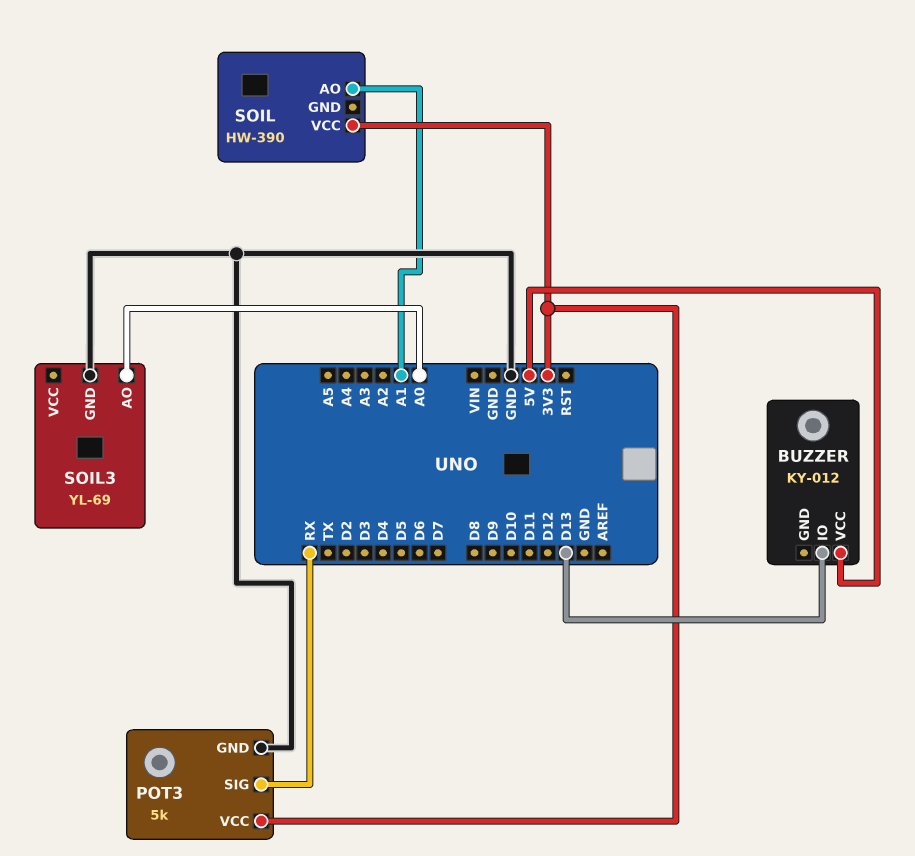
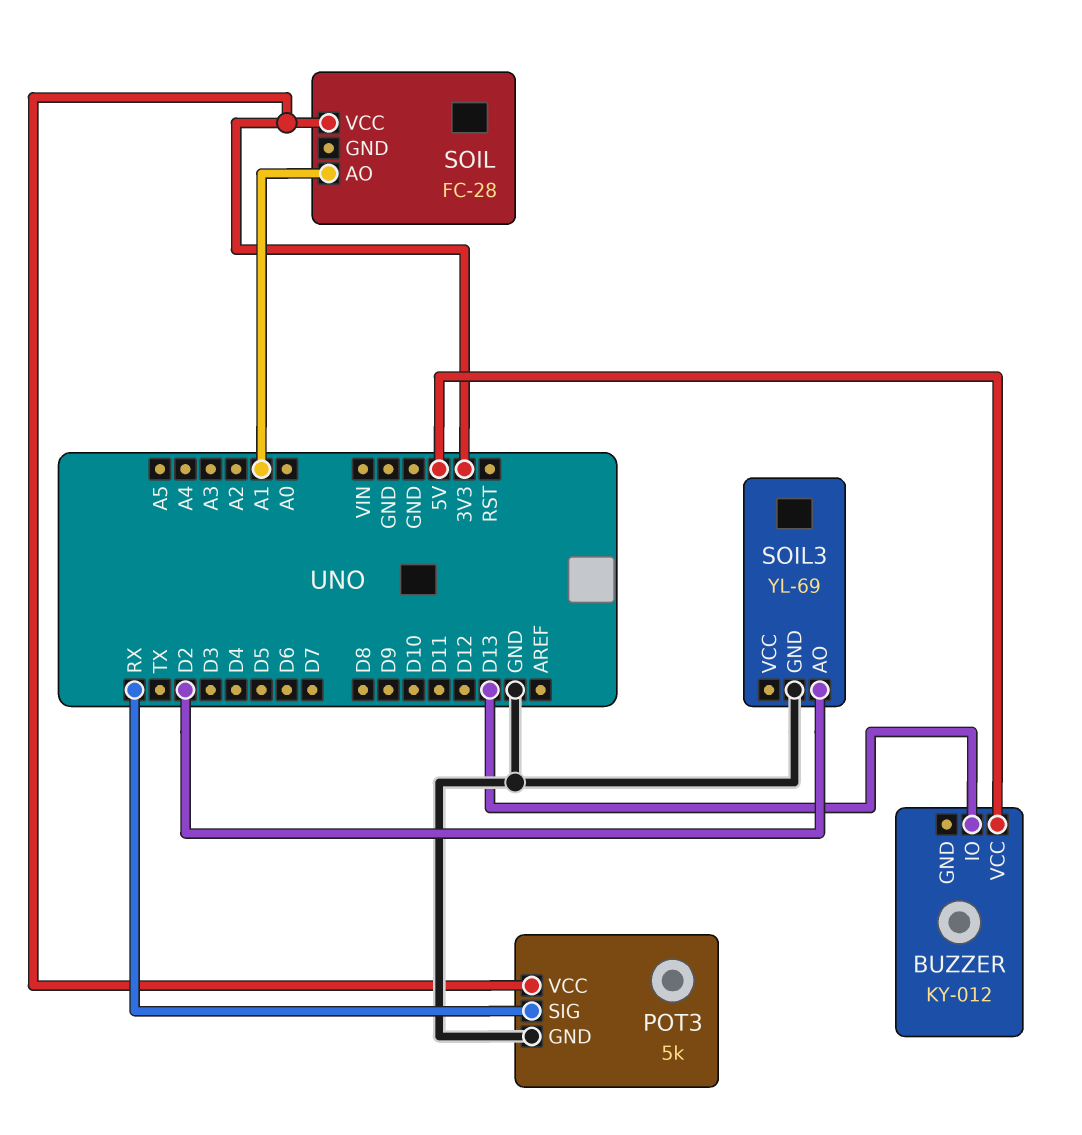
SOIL: HW-390 -> FC-28
SOIL3 pin AO: A0 -> D2

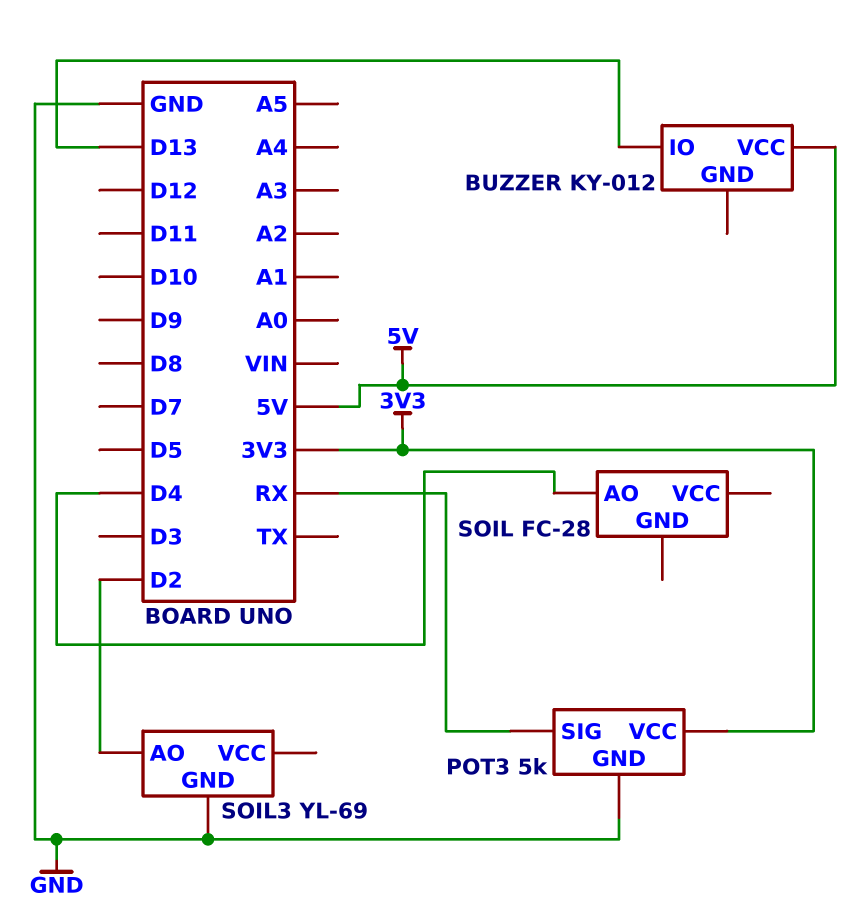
SOIL pin AO: A1 -> D4
SOIL pin VCC: 3V3 -> none

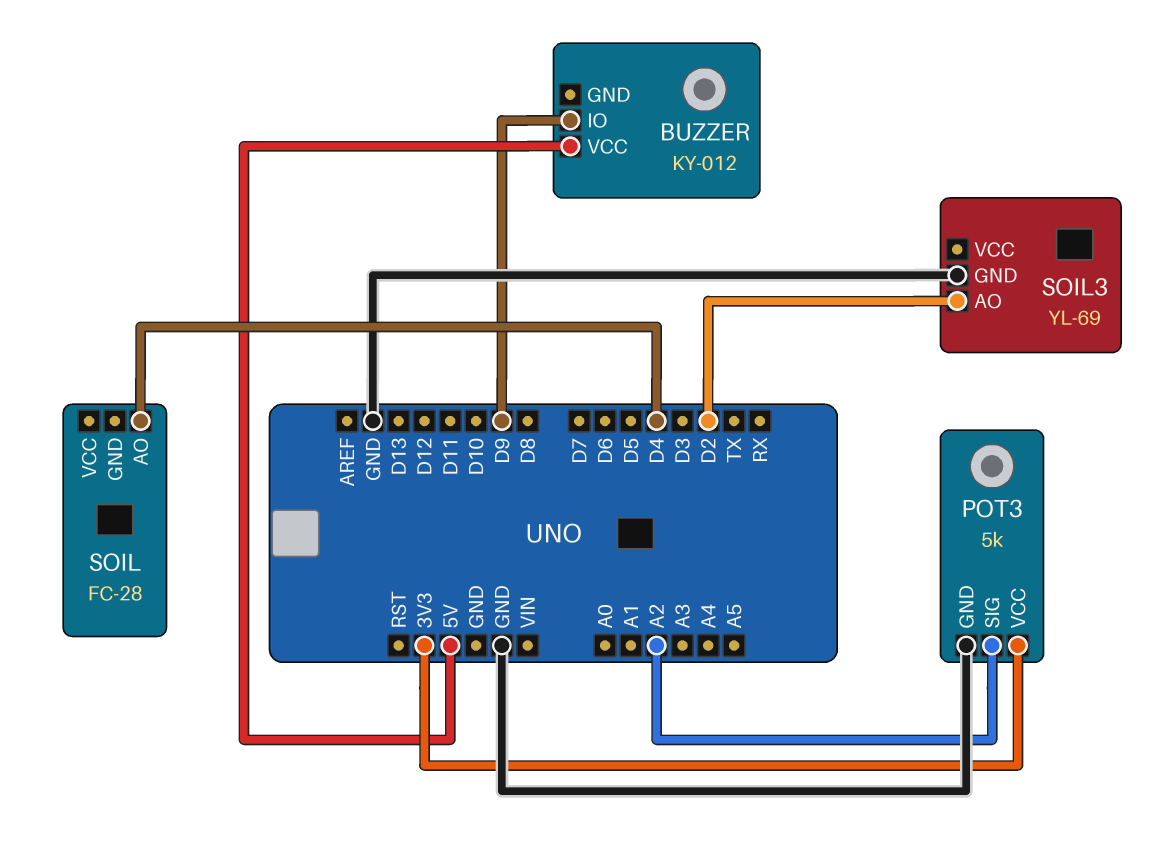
BUZZER pin IO: D13 -> D9
POT3 pin SIG: RX -> A2

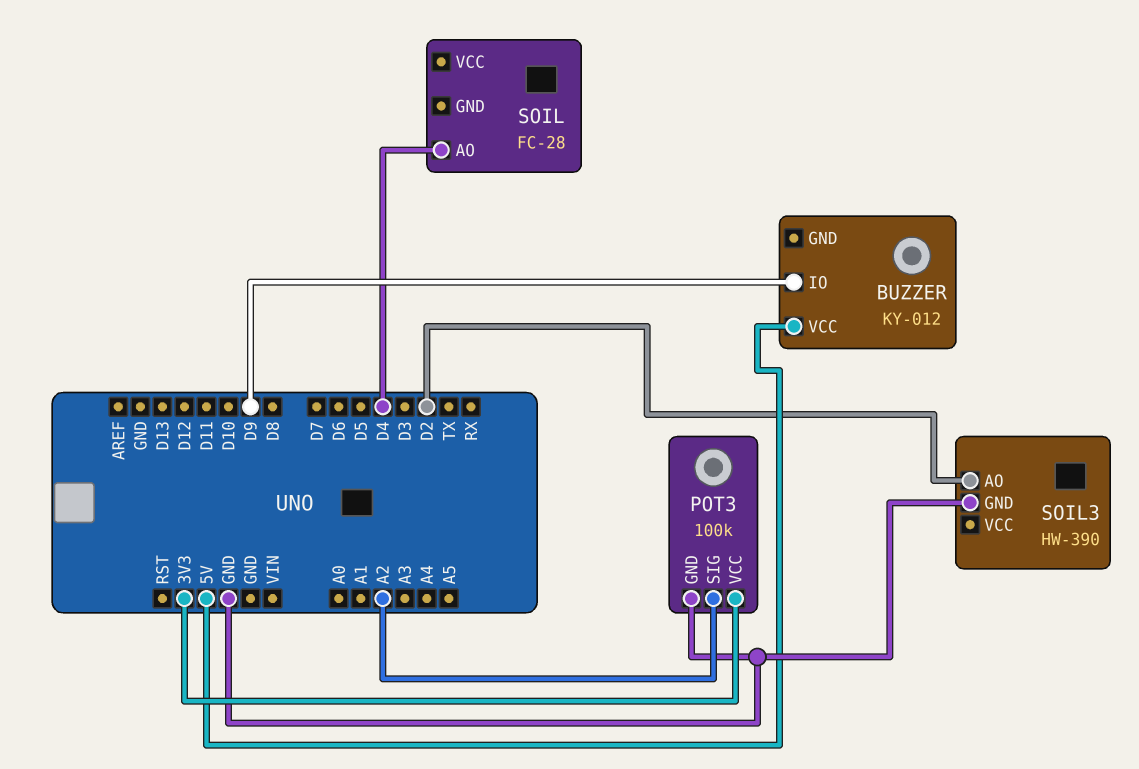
POT3: 5k -> 100k
SOIL3: YL-69 -> HW-390

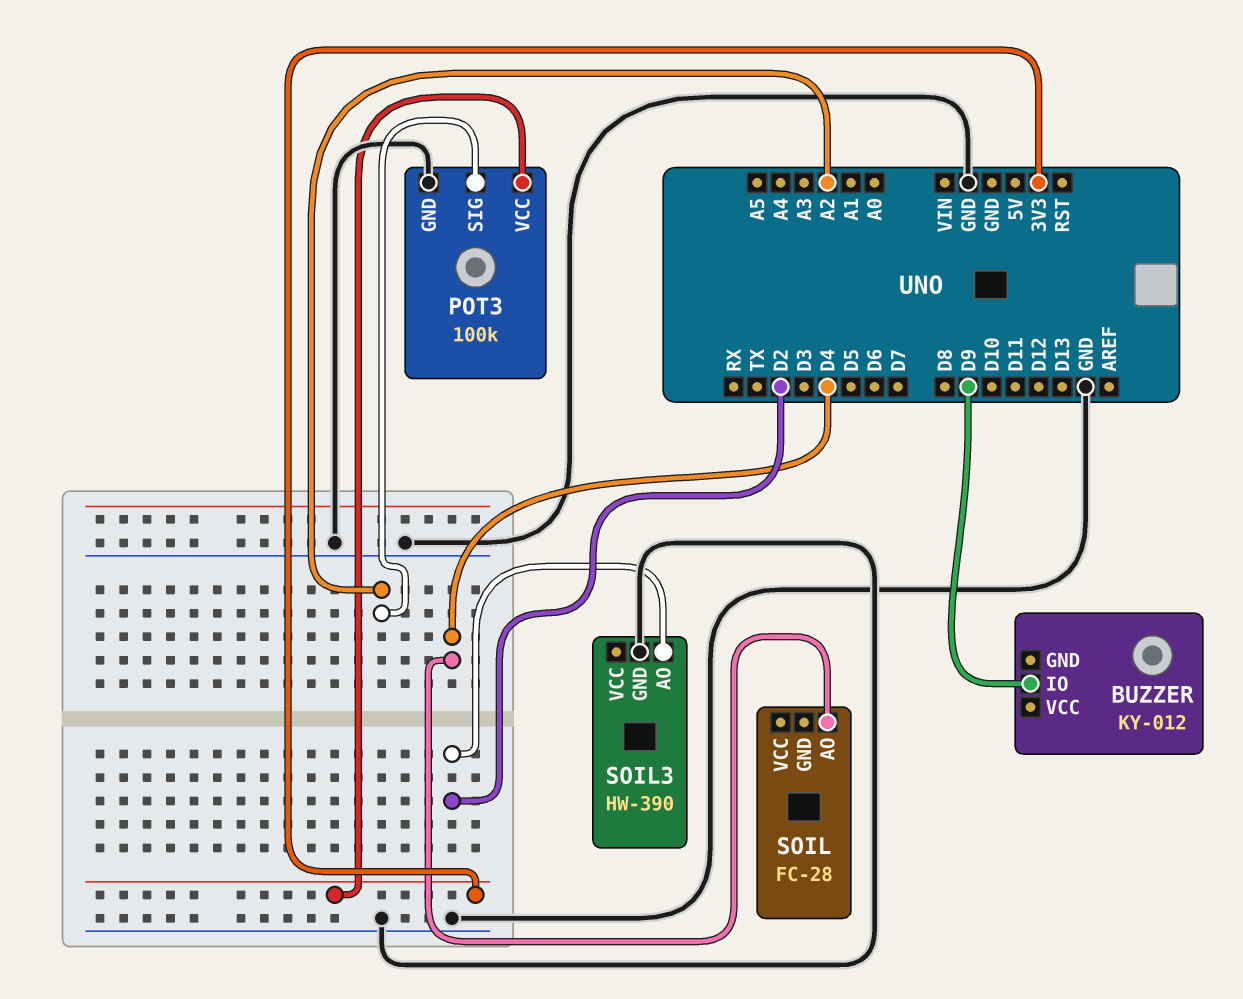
BUZZER pin VCC: 5V -> none

